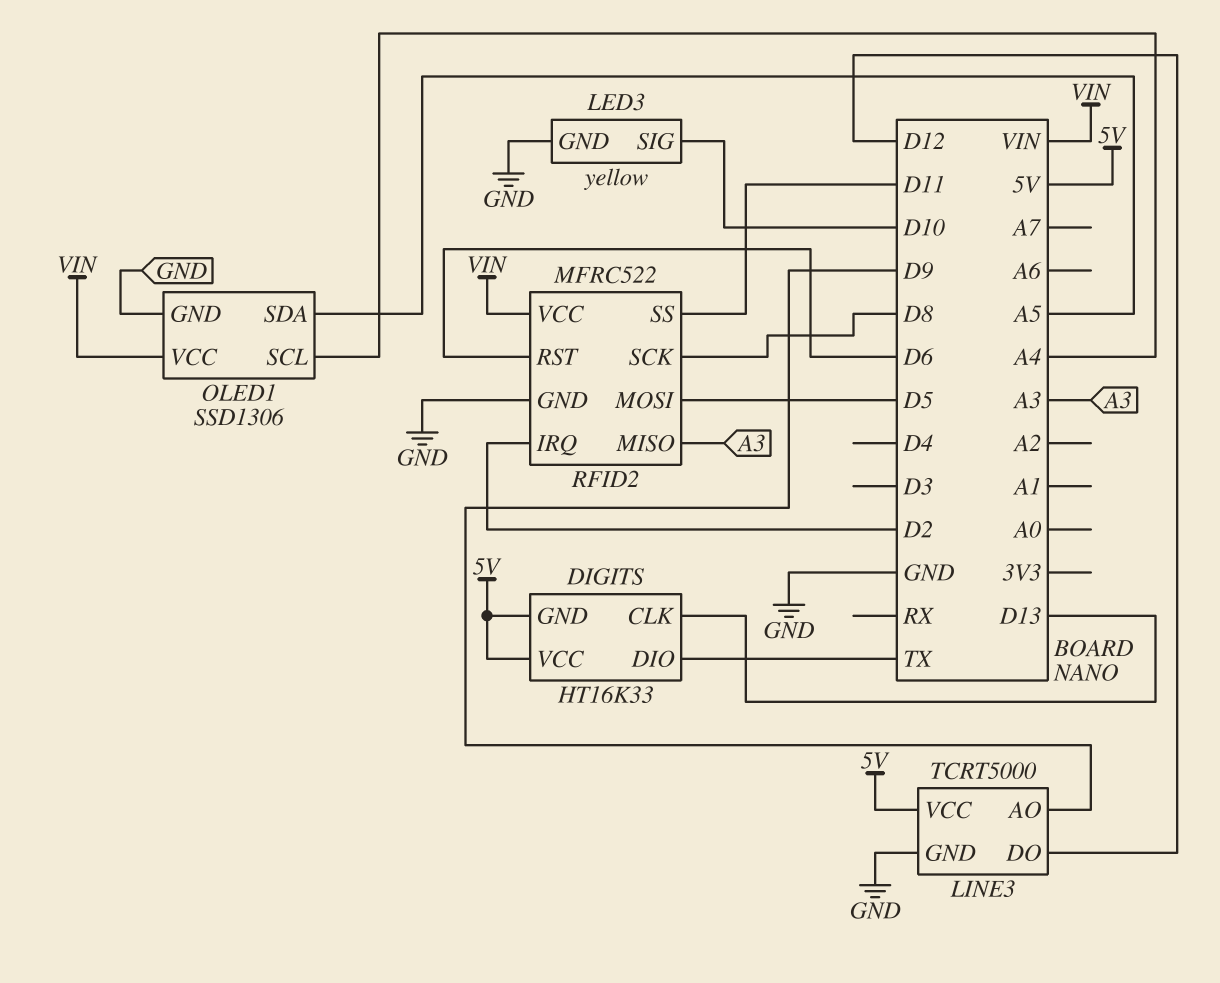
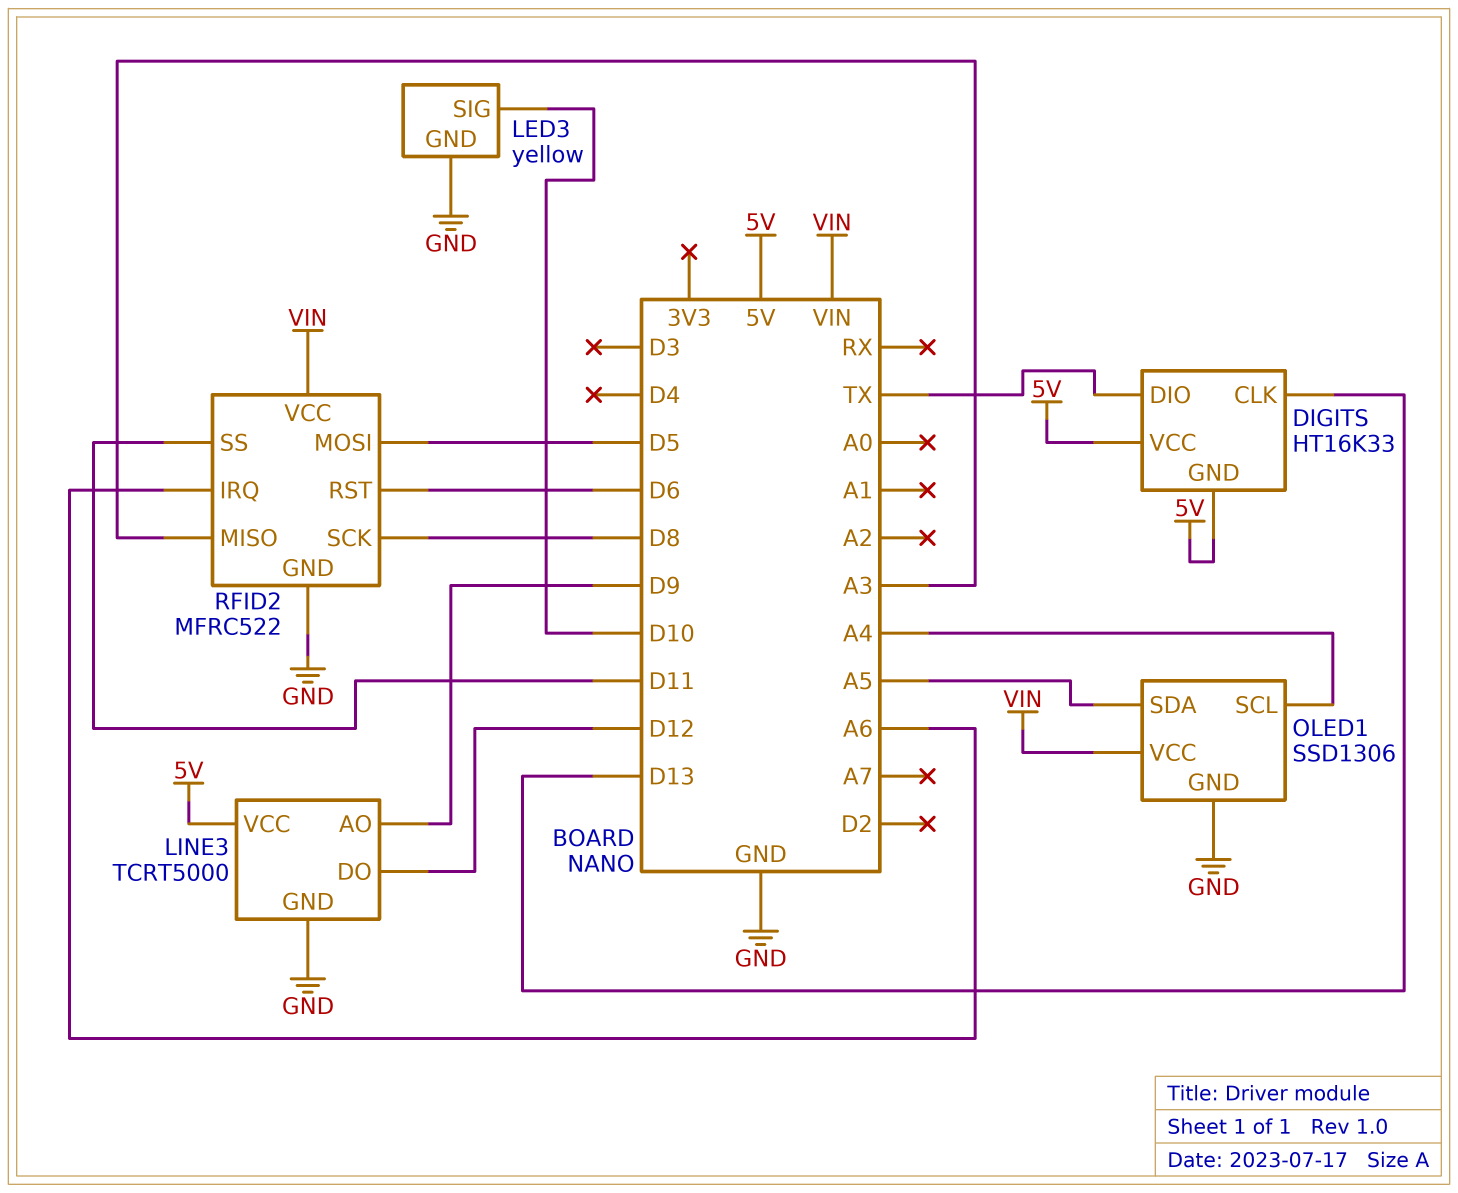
RFID2 pin IRQ: D2 -> A6

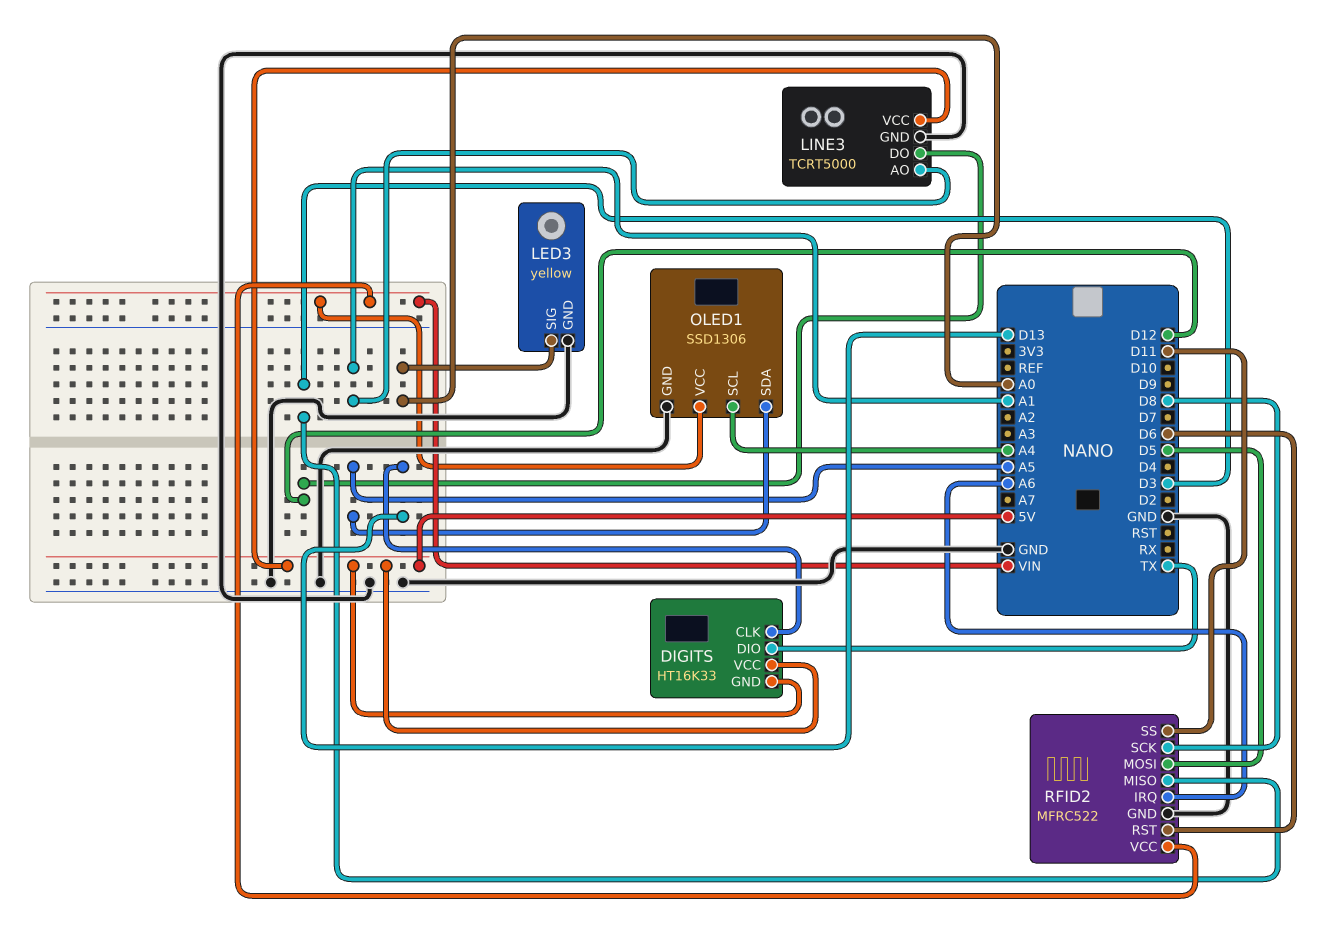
LED3 pin SIG: D10 -> A0
LINE3 pin AO: D9 -> A1
RFID2 pin MISO: A3 -> D3

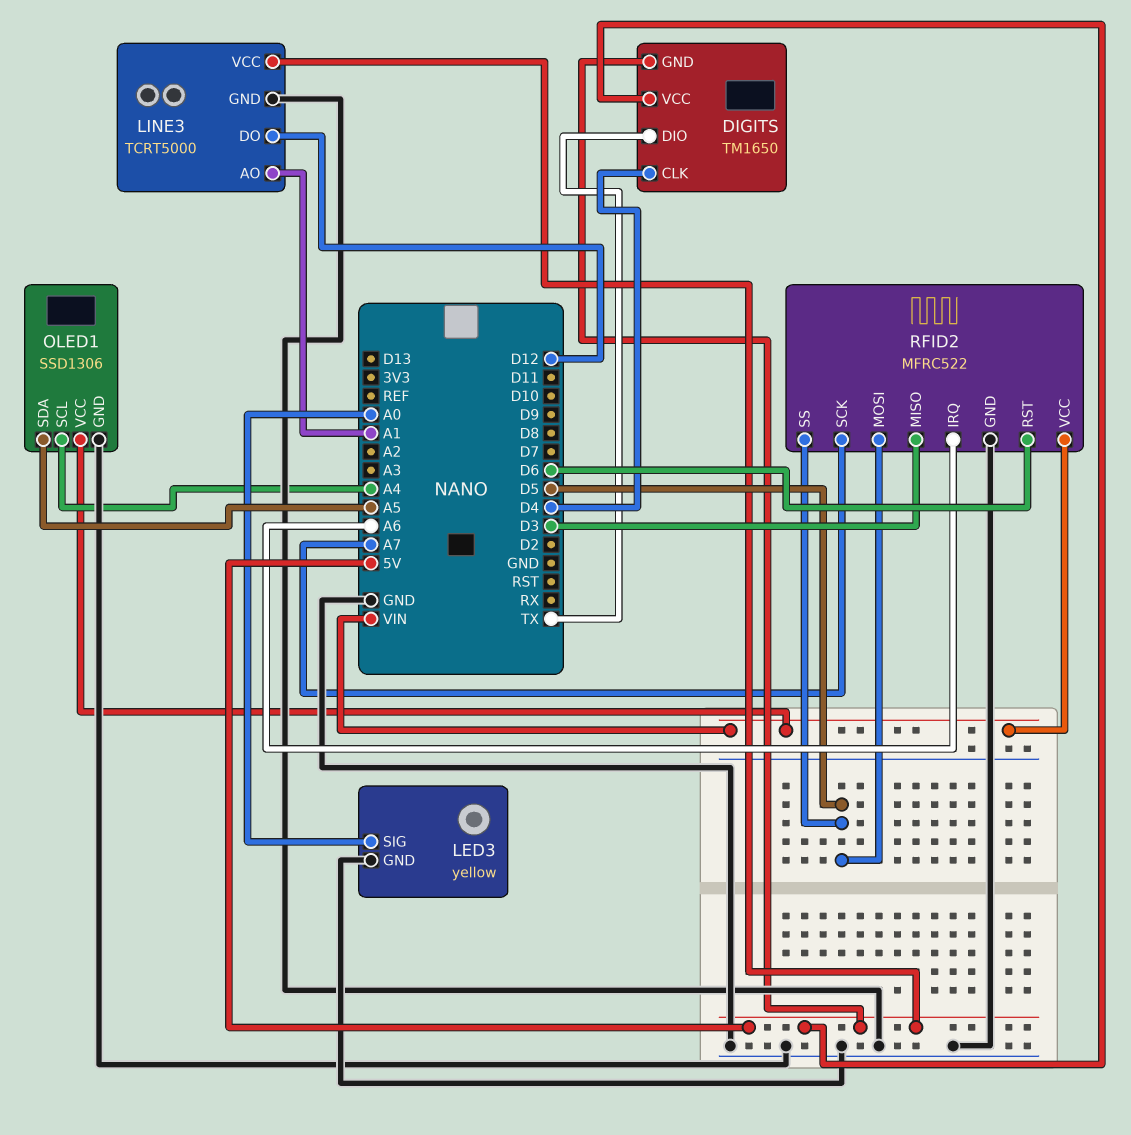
DIGITS: HT16K33 -> TM1650
DIGITS pin CLK: D13 -> D4
RFID2 pin SCK: D8 -> A7
RFID2 pin SS: D11 -> D5

